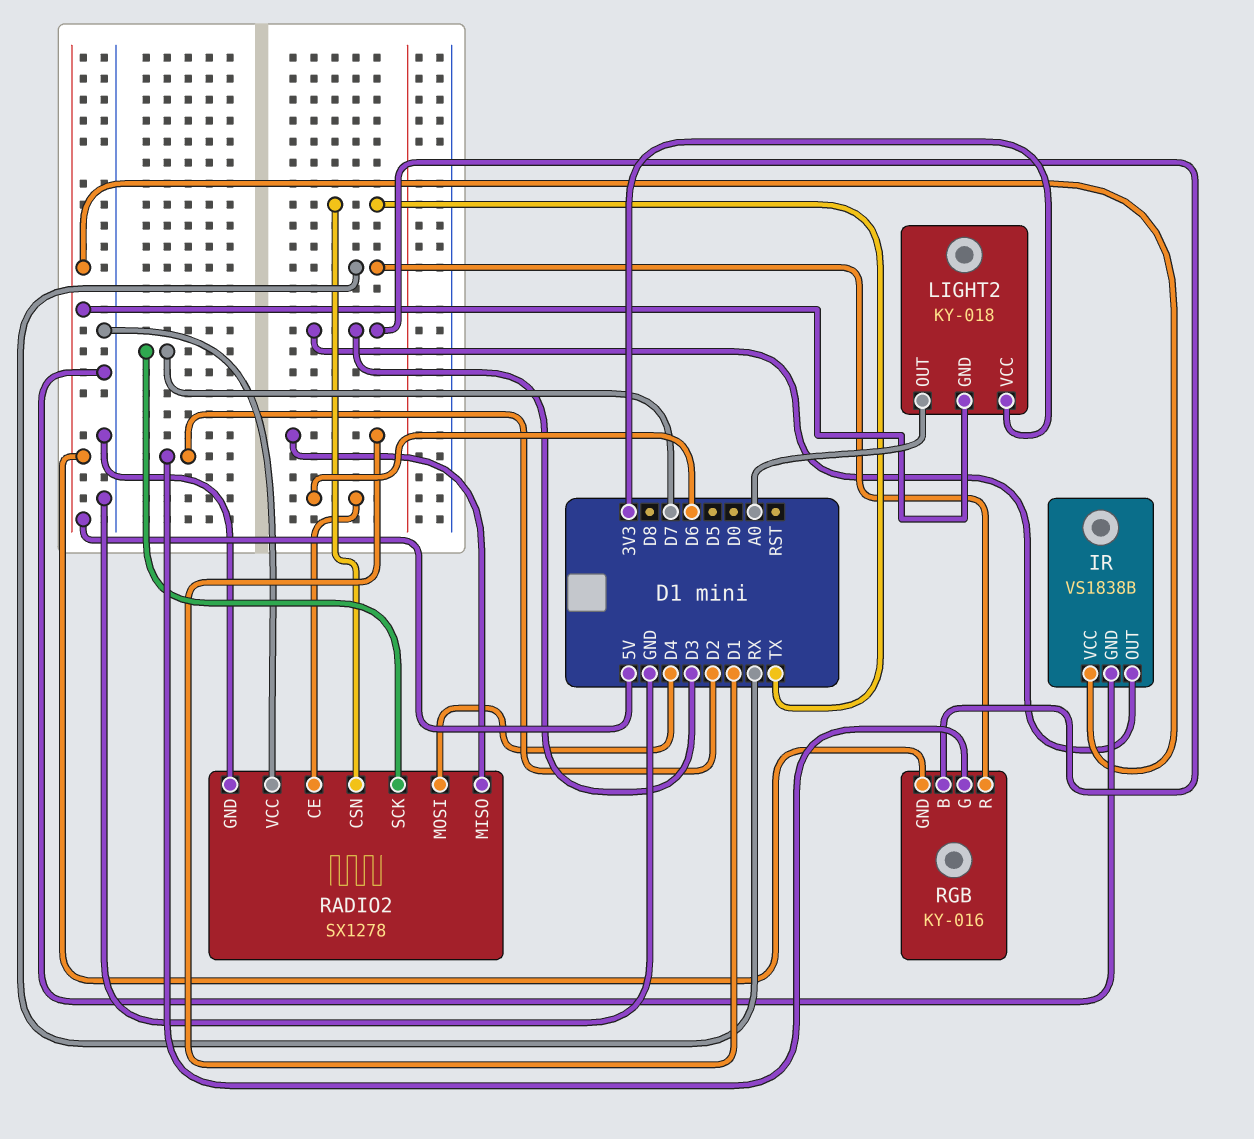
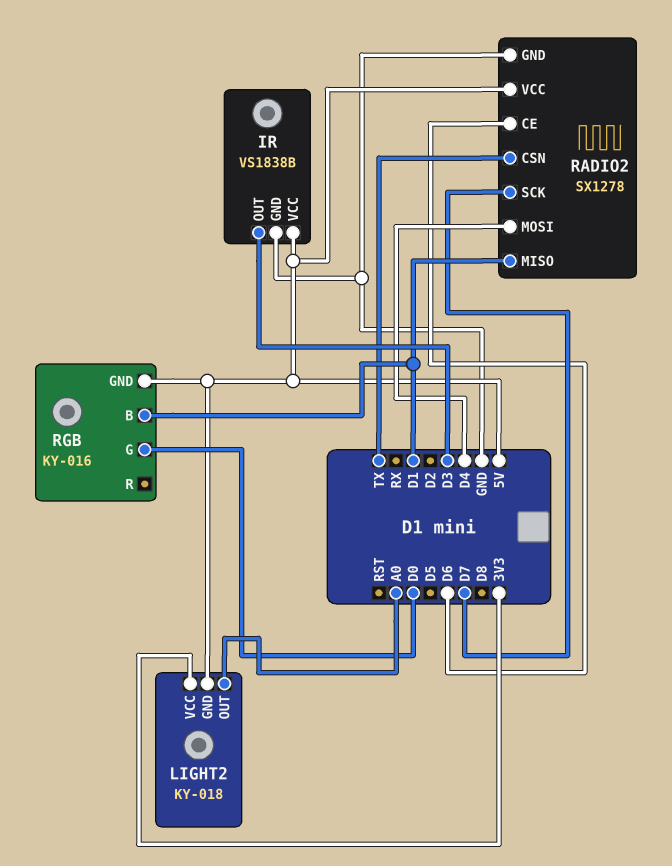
RADIO2 pin VCC: GND -> 5V
RGB pin B: D3 -> D1
RGB pin G: D2 -> D0
RGB pin R: RX -> none

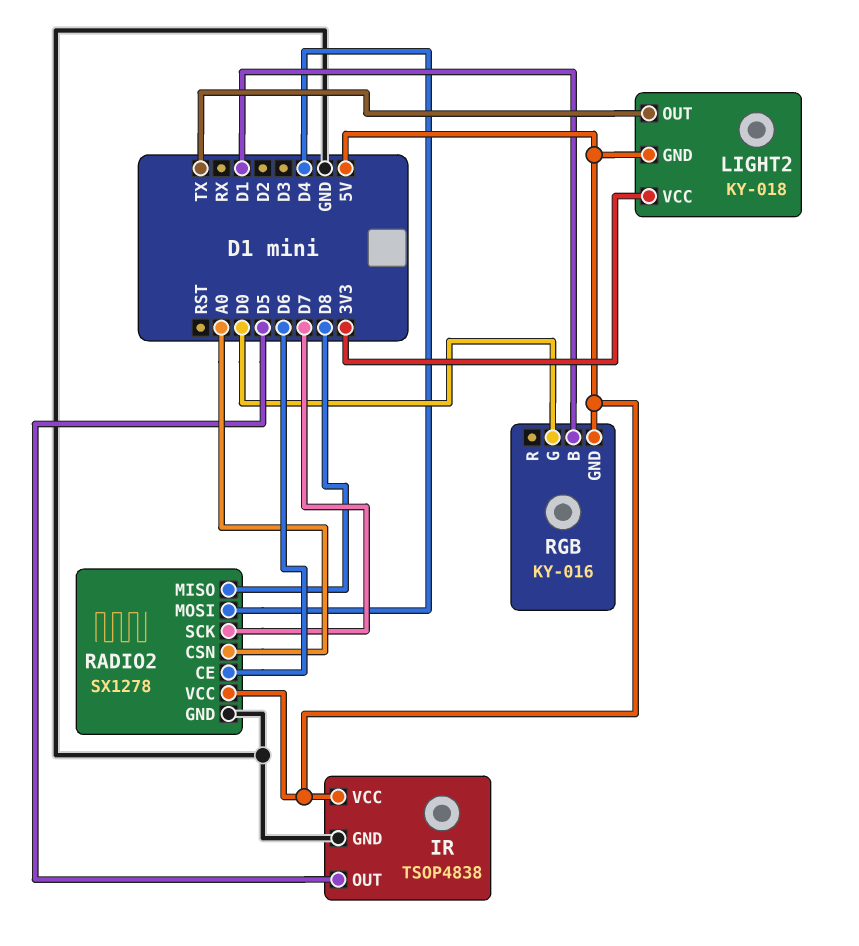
IR: VS1838B -> TSOP4838
IR pin OUT: D3 -> D5
LIGHT2 pin OUT: A0 -> TX
RADIO2 pin CSN: TX -> A0
RADIO2 pin MISO: D1 -> D8

